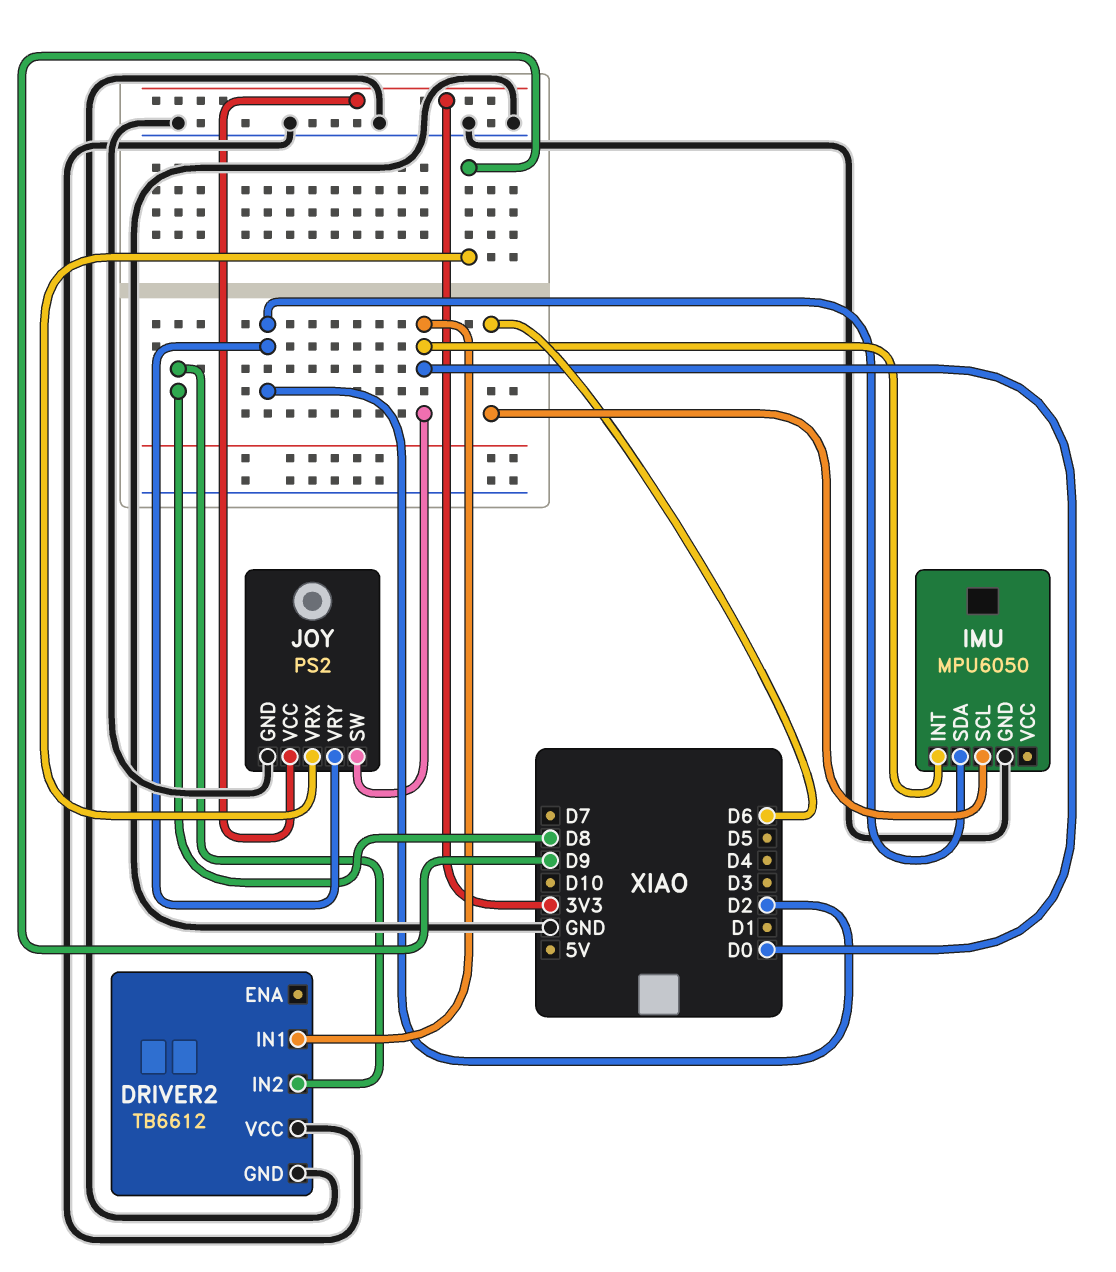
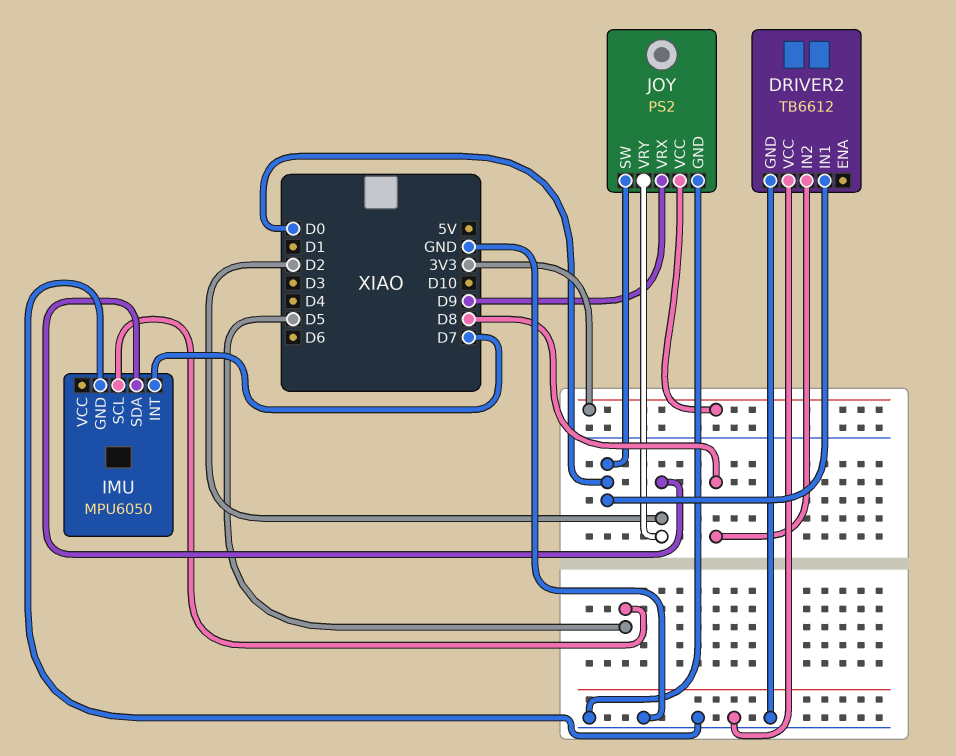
IMU pin INT: D0 -> D7
IMU pin SCL: D6 -> D5

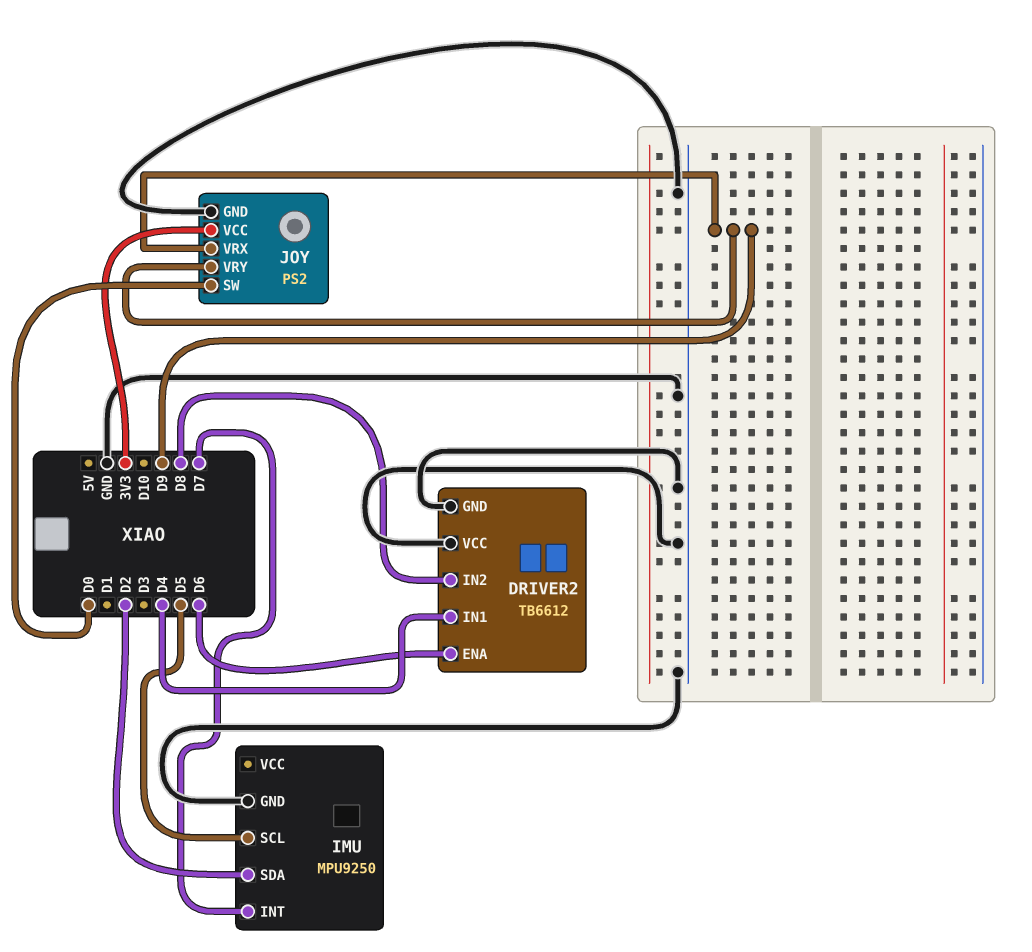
DRIVER2 pin ENA: none -> D6
DRIVER2 pin IN1: D0 -> D4
IMU: MPU6050 -> MPU9250
JOY pin VRY: D2 -> D9

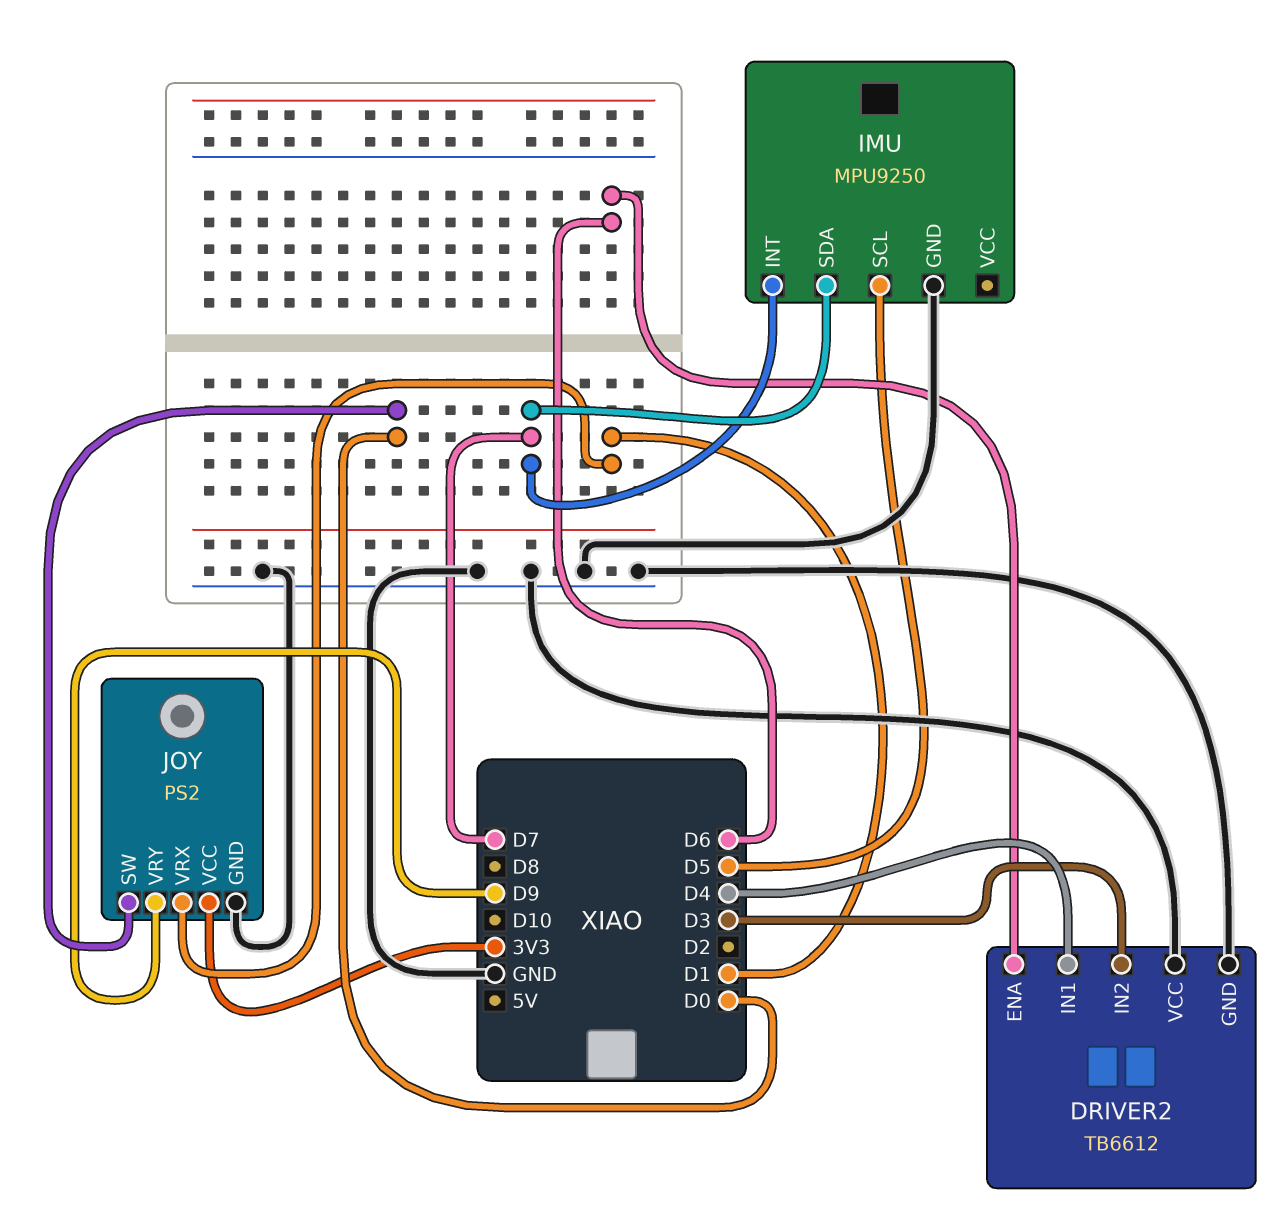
DRIVER2 pin IN2: D8 -> D3
IMU pin SDA: D2 -> D7
JOY pin VRX: D9 -> D1

